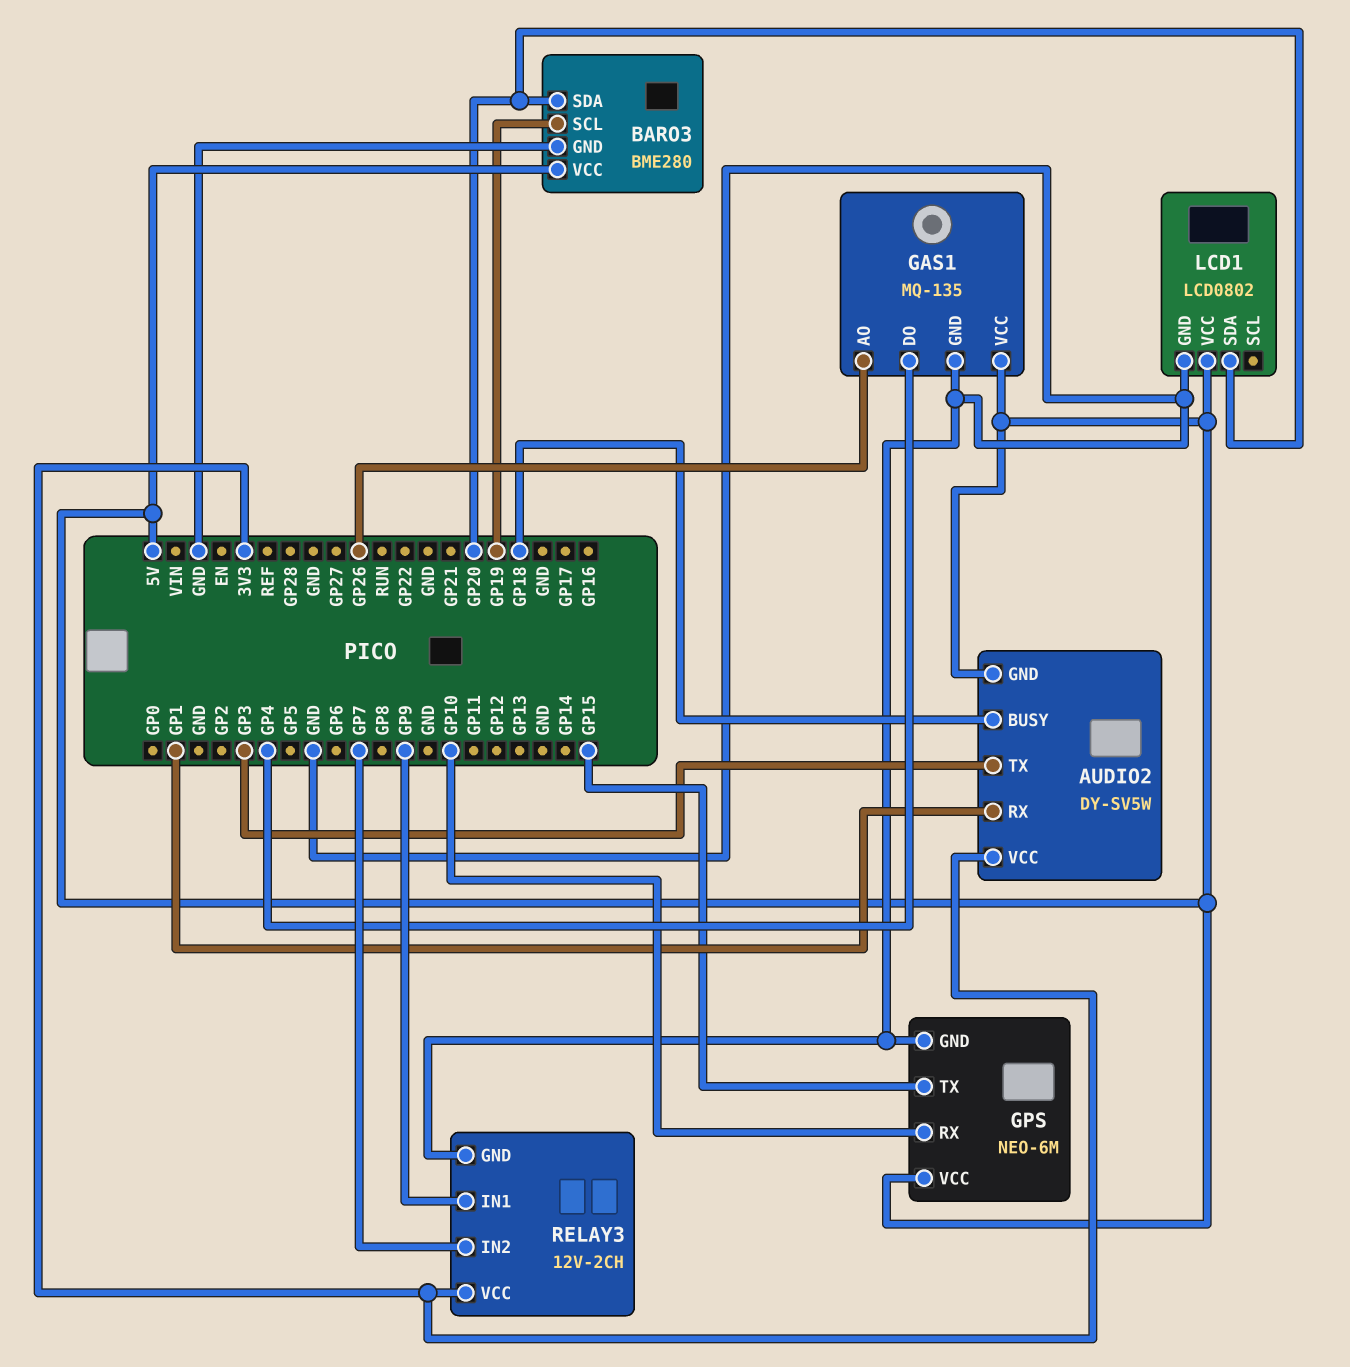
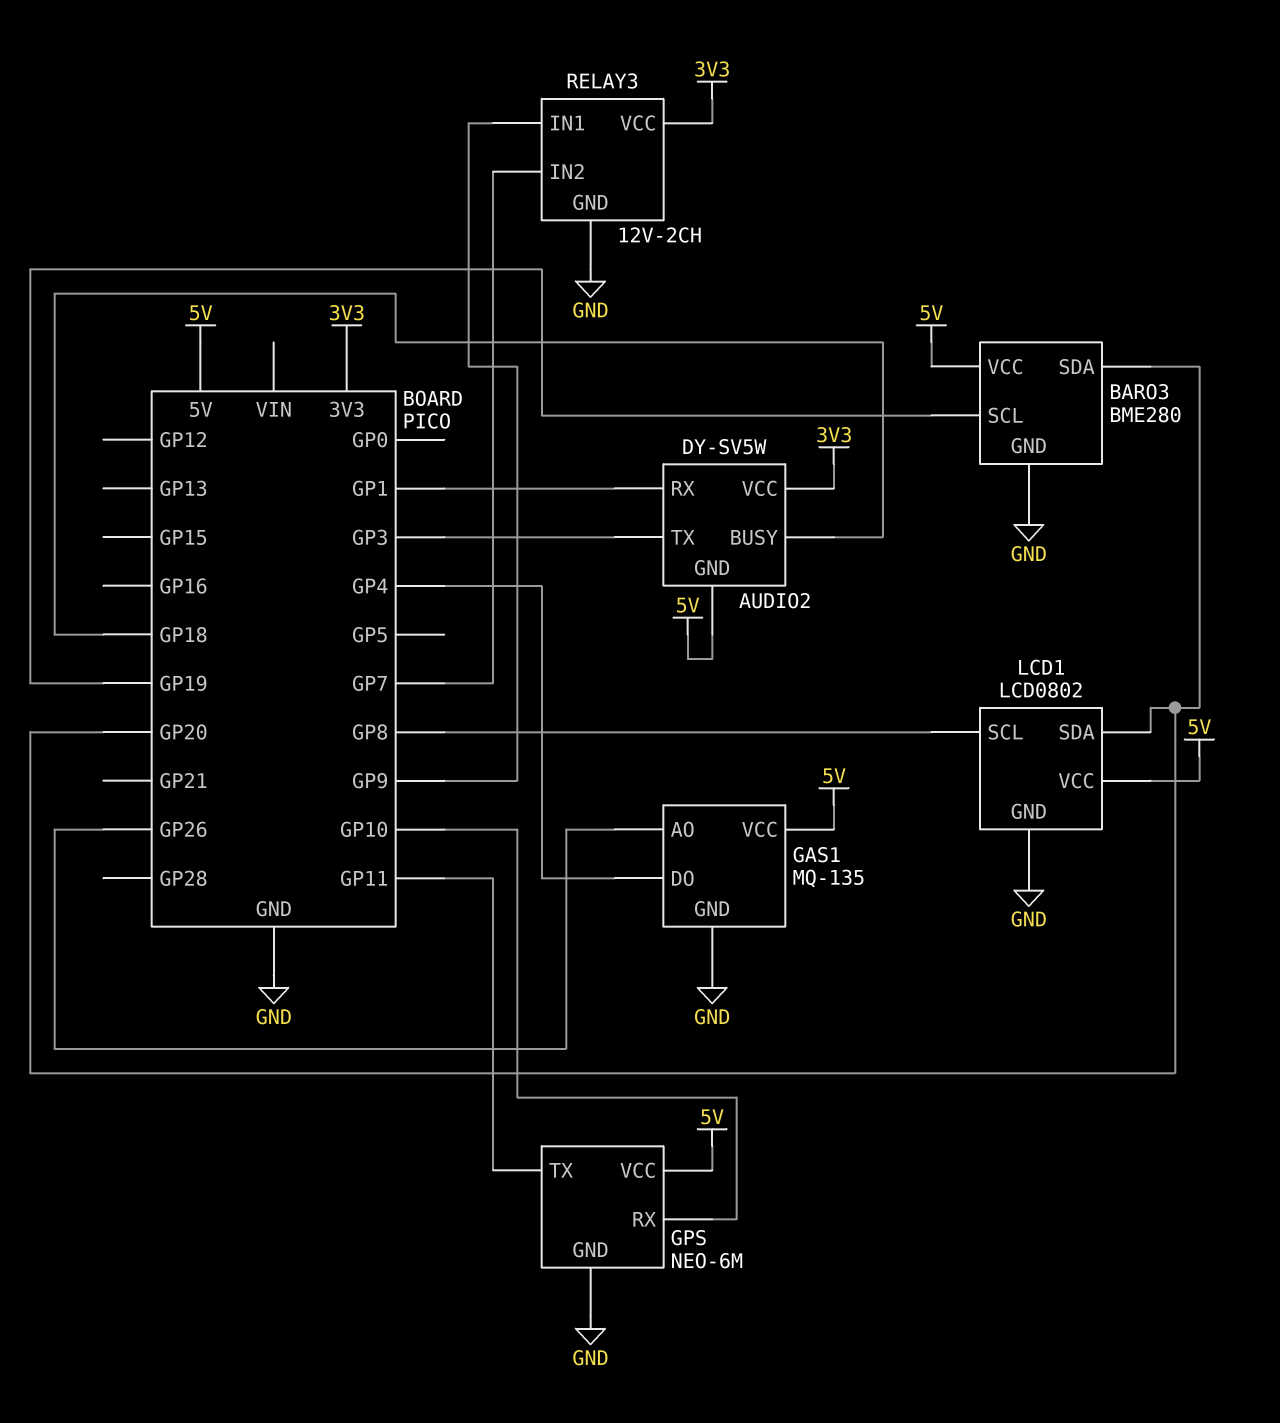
GPS pin TX: GP15 -> GP11
LCD1 pin SCL: none -> GP8

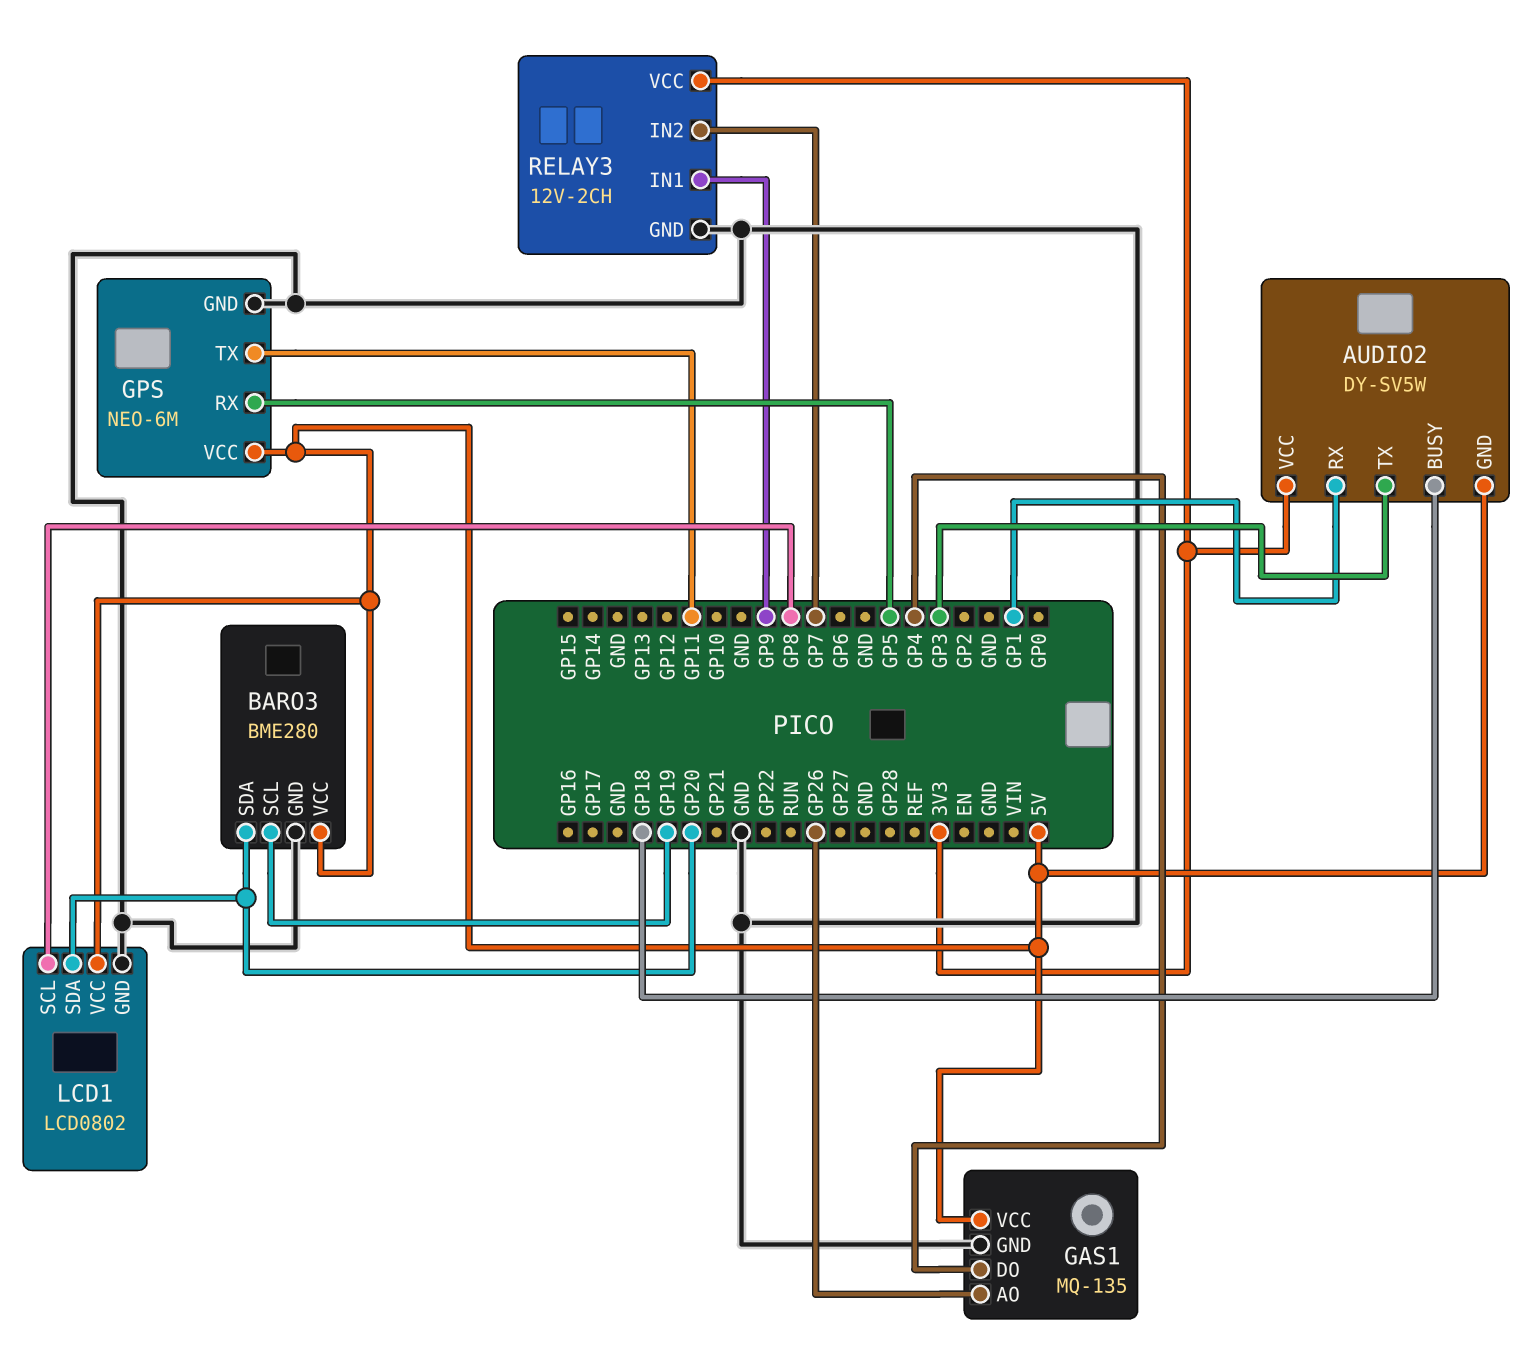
GPS pin RX: GP10 -> GP5

